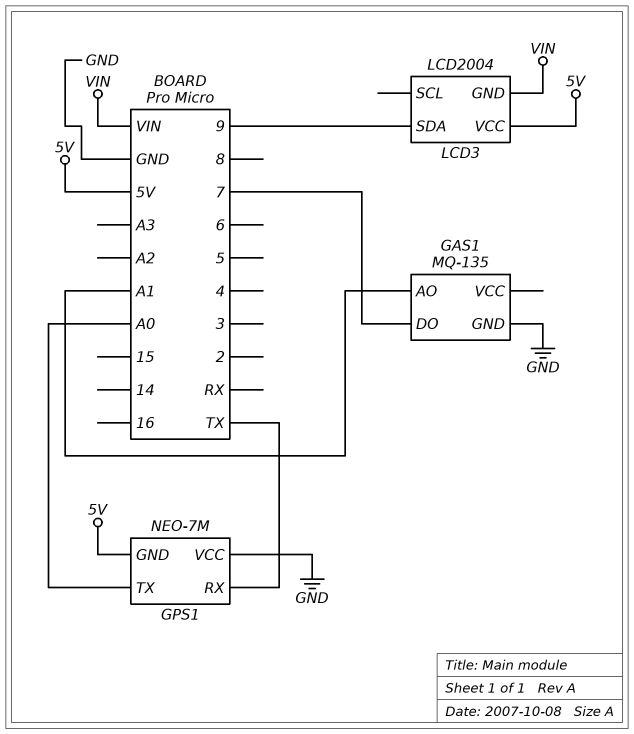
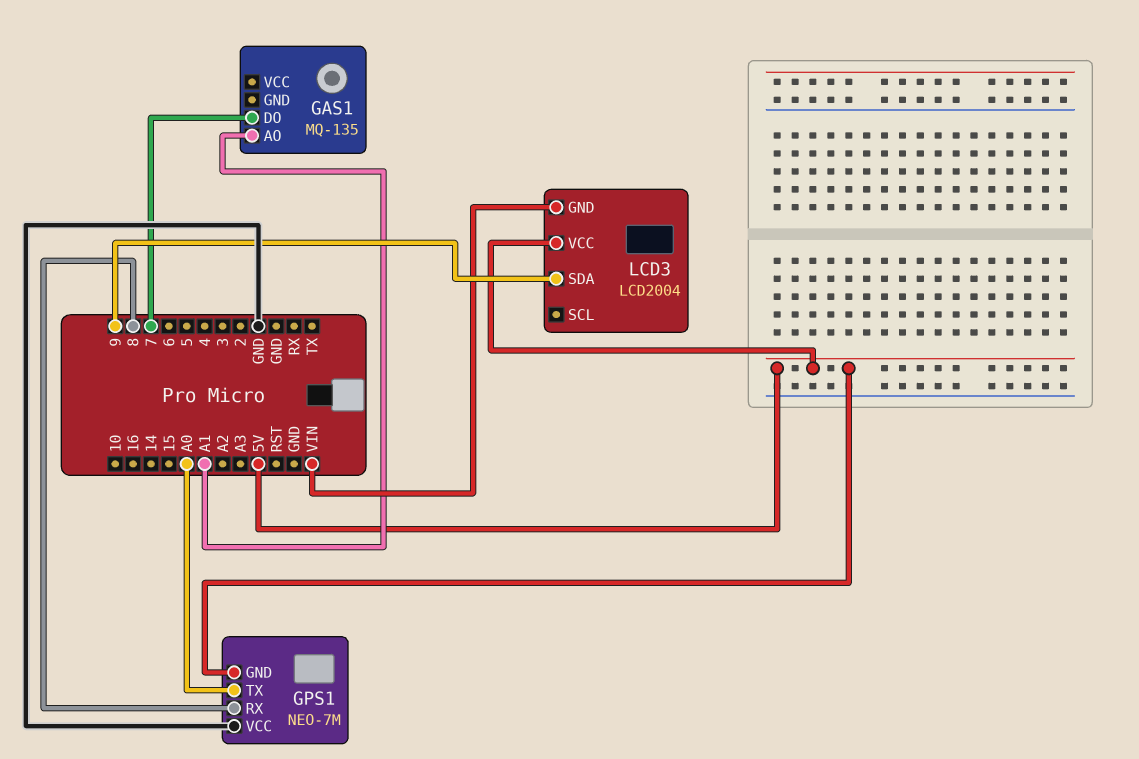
GAS1 pin GND: GND -> none
GPS1 pin RX: TX -> 8

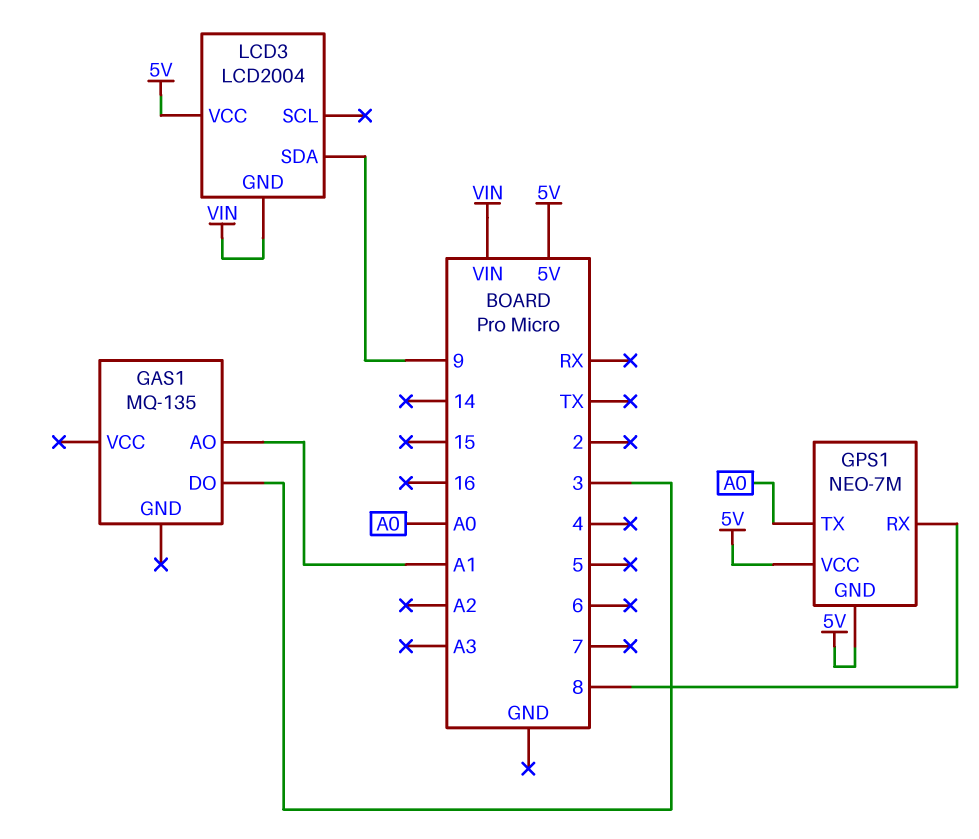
GAS1 pin DO: 7 -> 3
GPS1 pin VCC: GND -> 5V

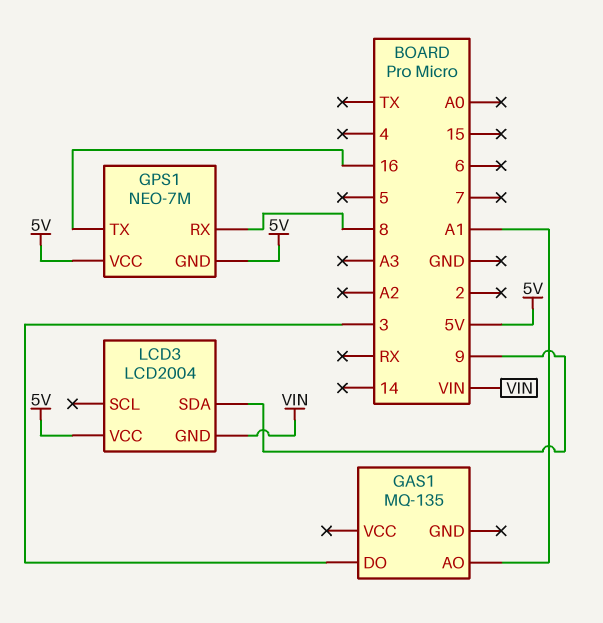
GPS1 pin TX: A0 -> 16

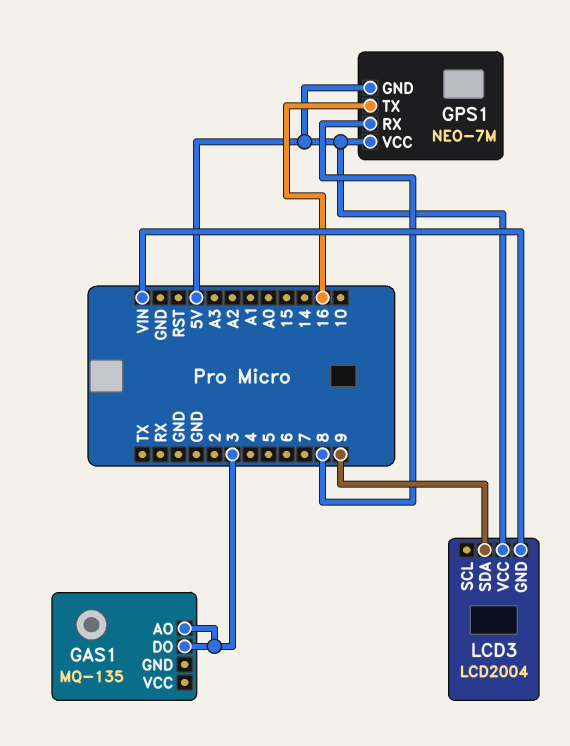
GAS1 pin AO: A1 -> 3

